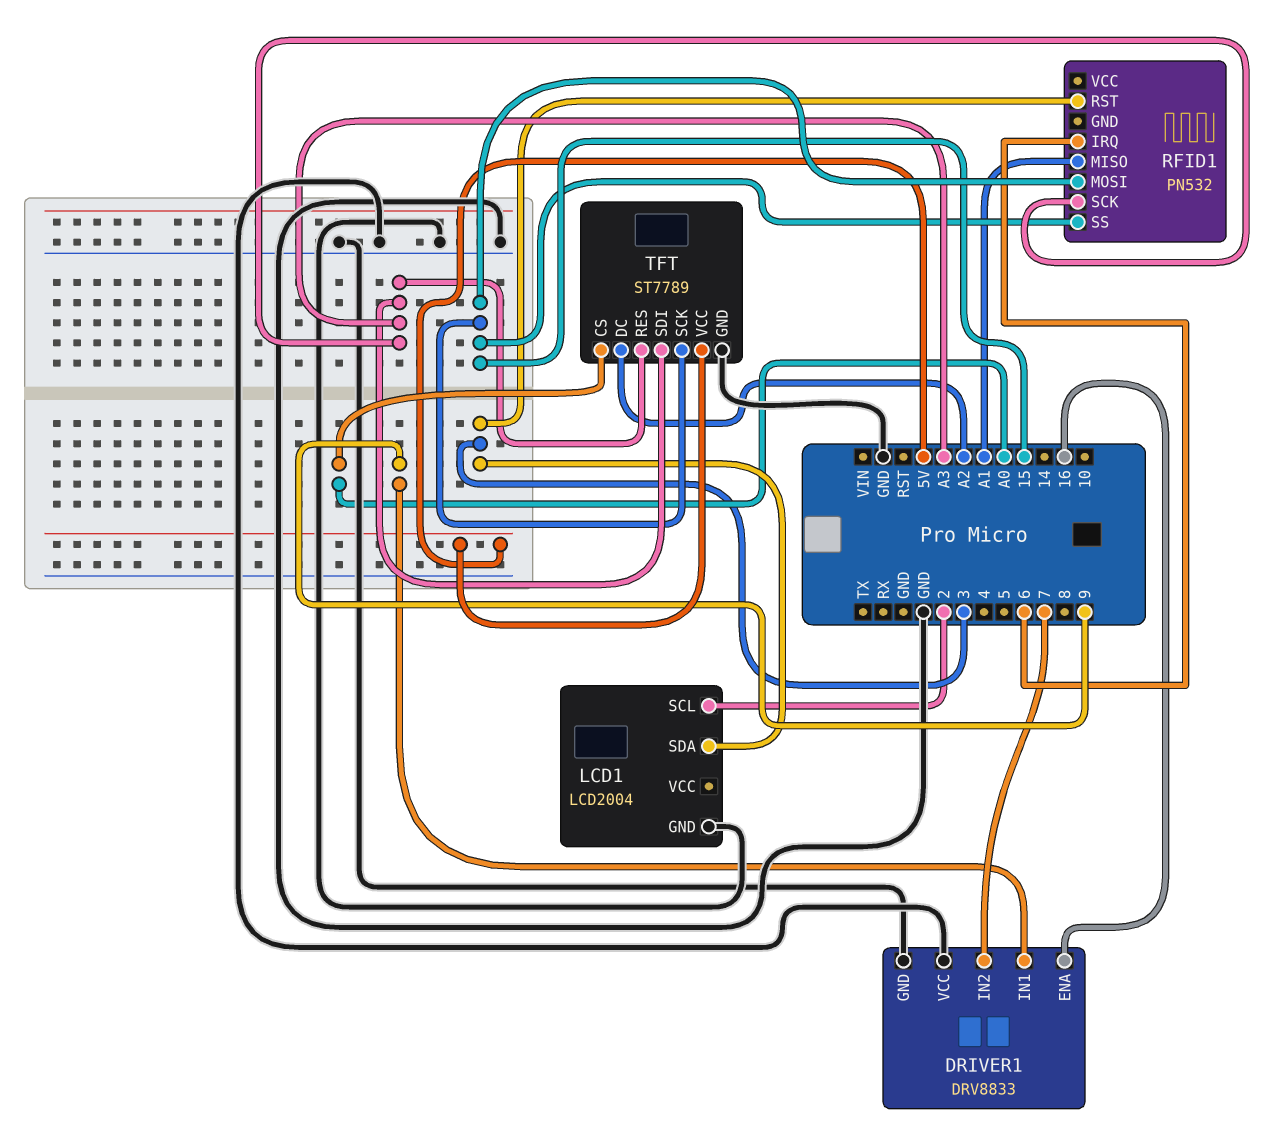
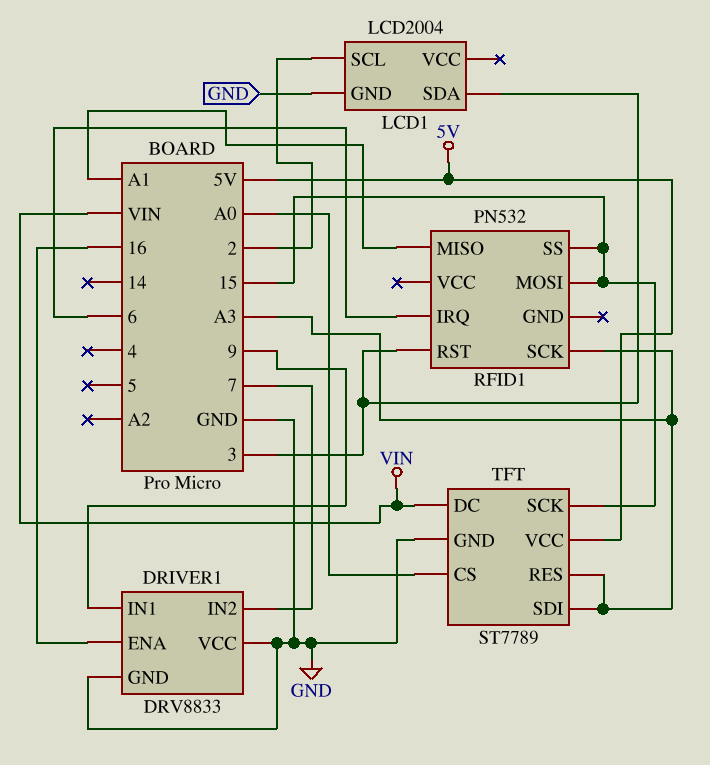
TFT pin DC: A2 -> VIN

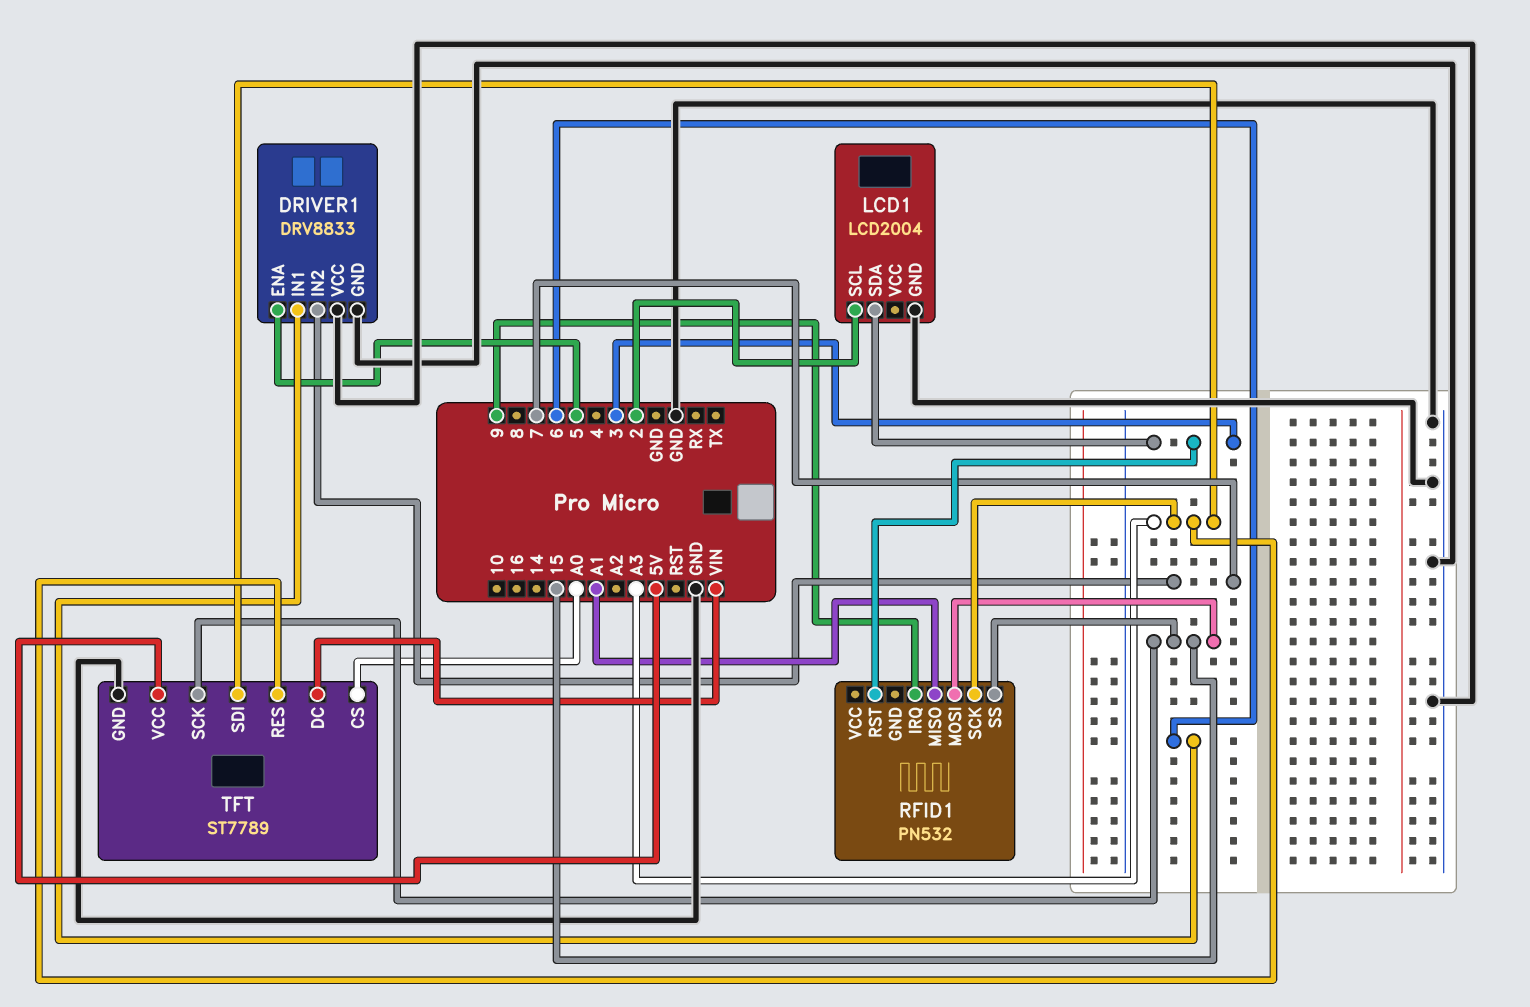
DRIVER1 pin ENA: 16 -> 5
DRIVER1 pin IN1: 9 -> 6
RFID1 pin IRQ: 6 -> 9

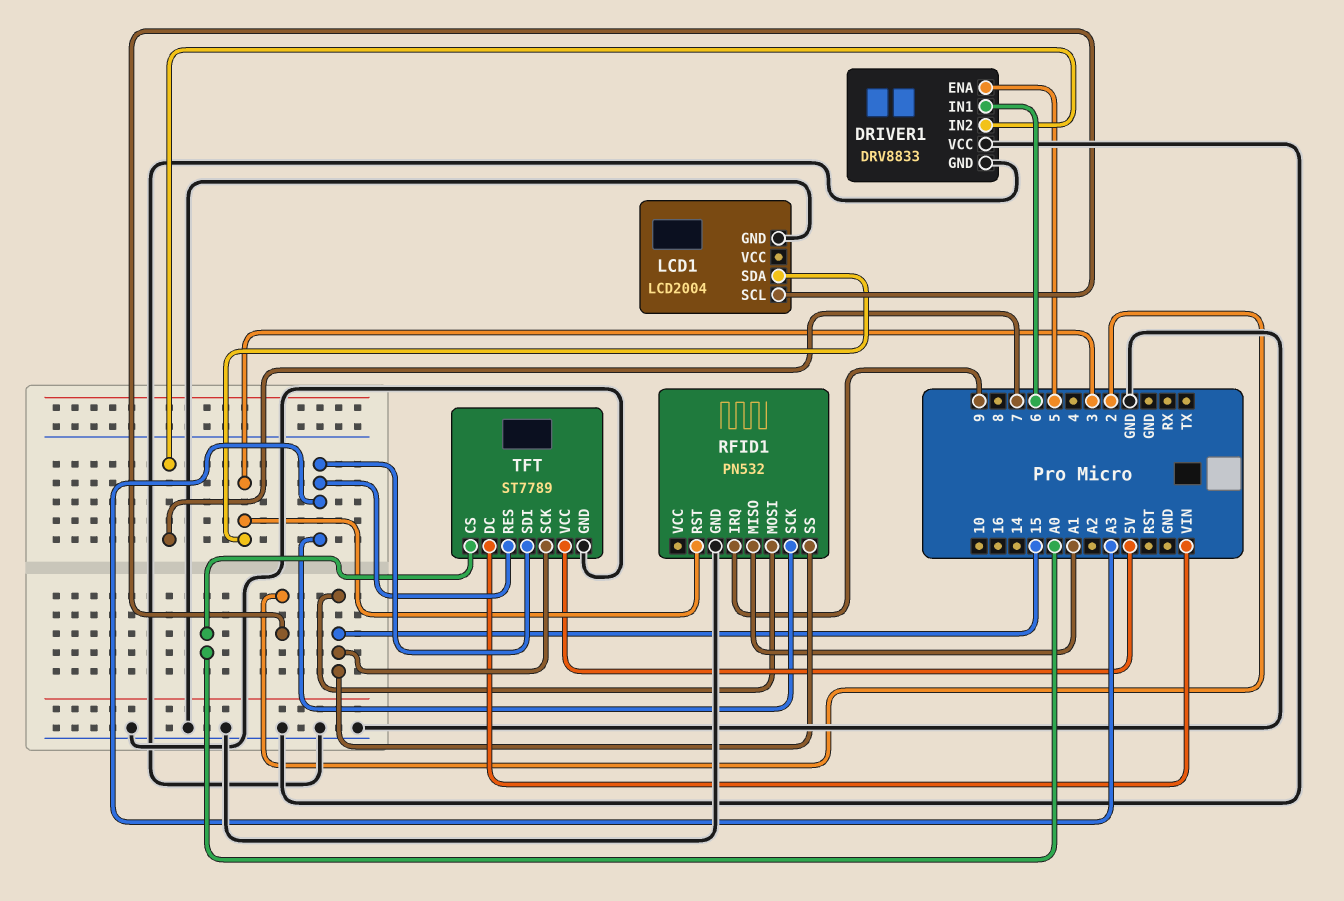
RFID1 pin GND: none -> GND

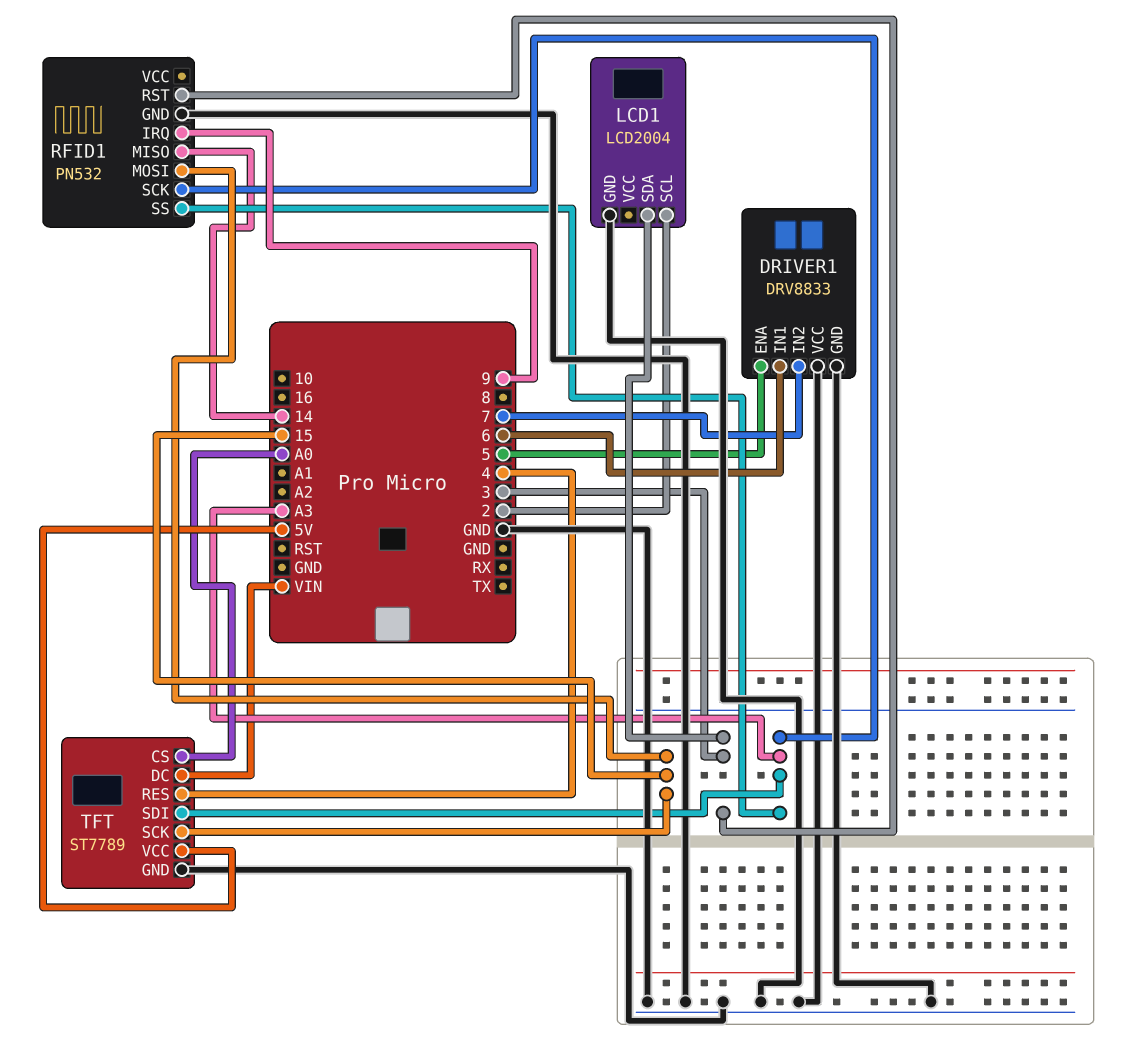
RFID1 pin MISO: A1 -> 14
RFID1 pin SS: 15 -> A3
TFT pin RES: A3 -> 4

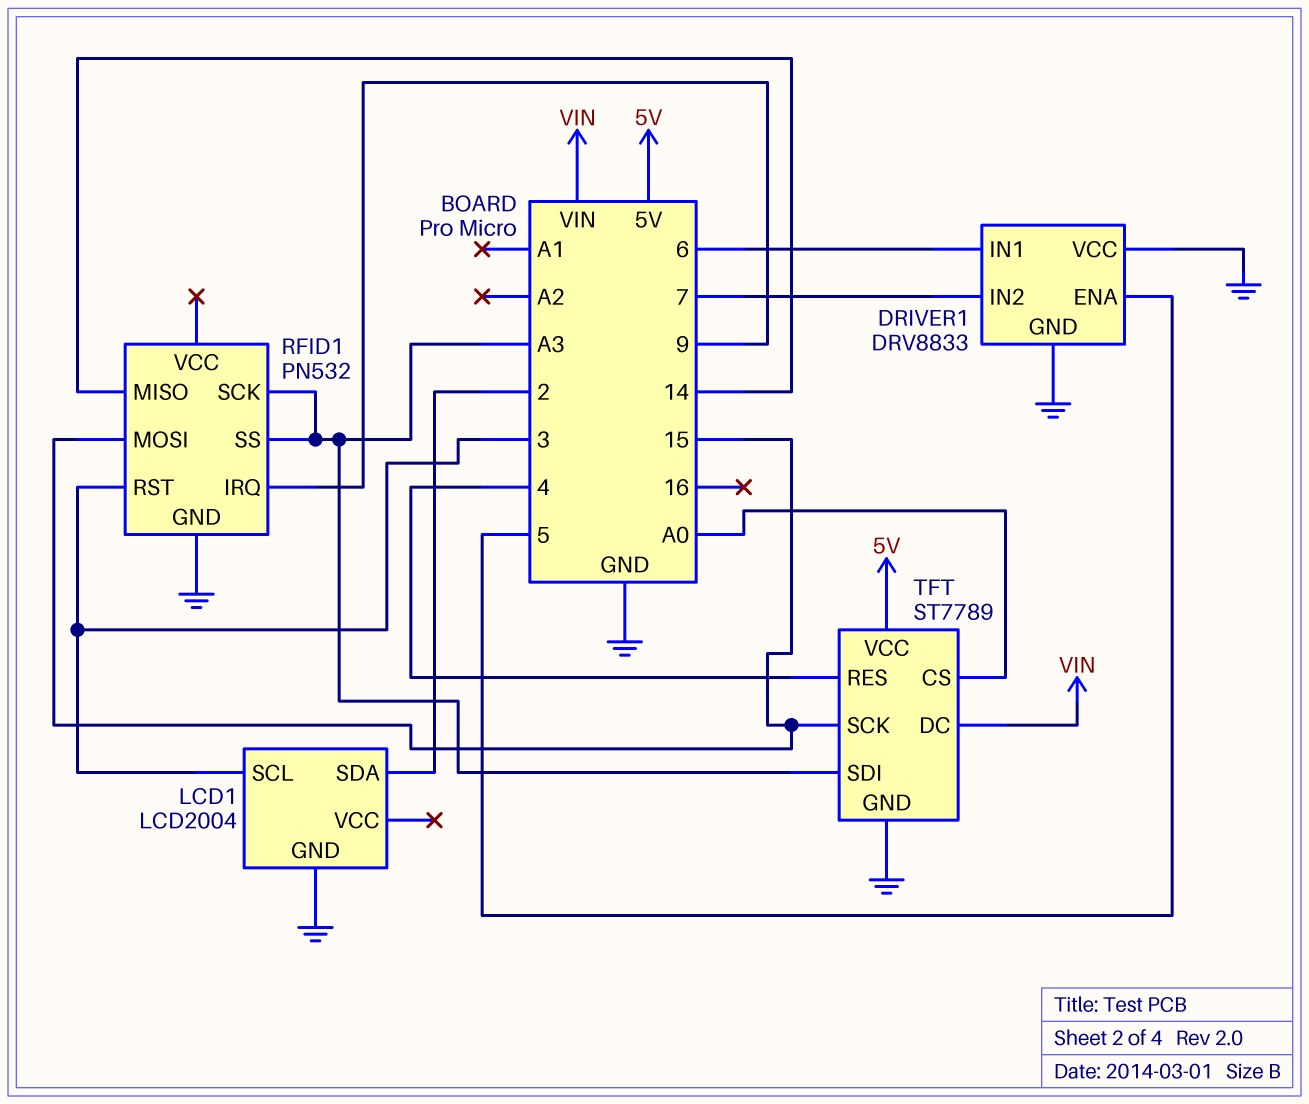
LCD1 pin SCL: 2 -> 3
LCD1 pin SDA: 3 -> 2

